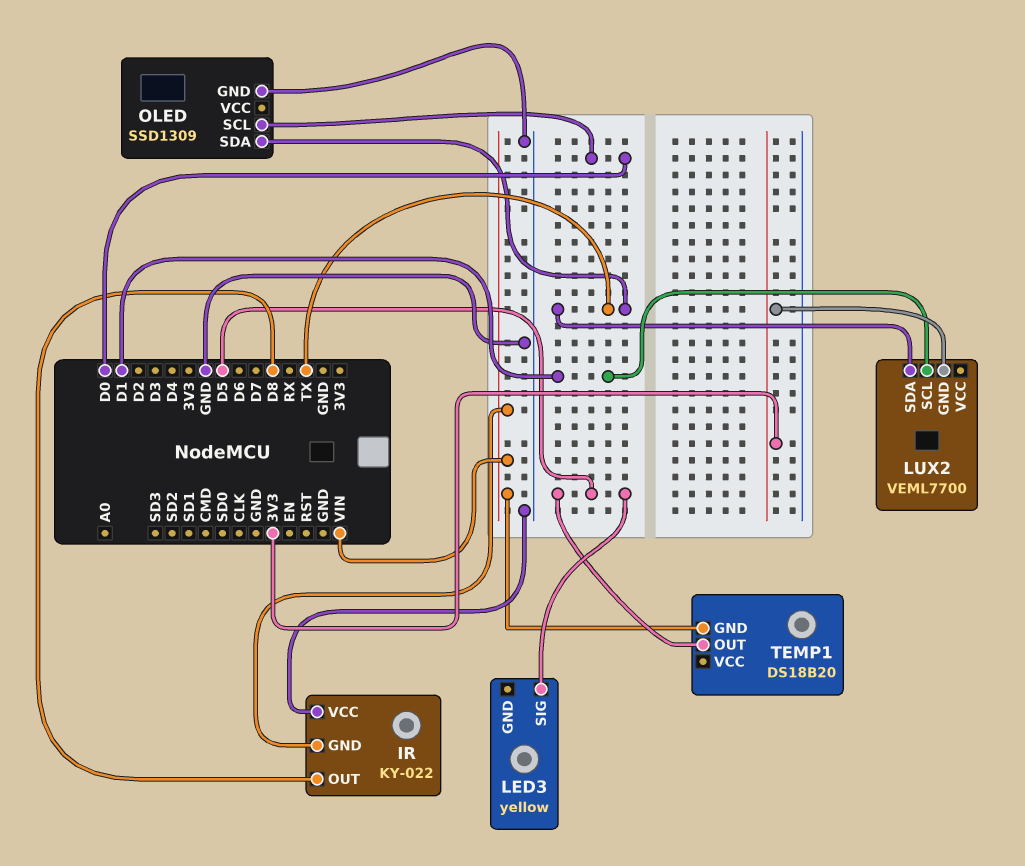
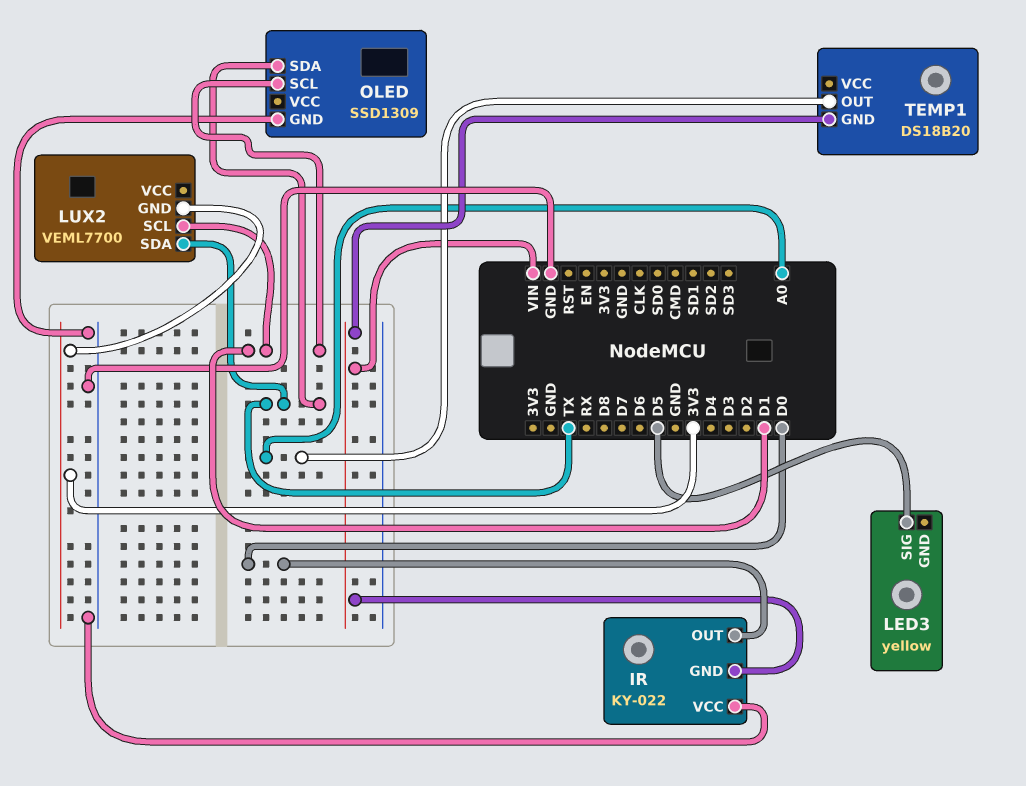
IR pin OUT: D8 -> D0
OLED pin SCL: D0 -> D1
TEMP1 pin OUT: D5 -> A0

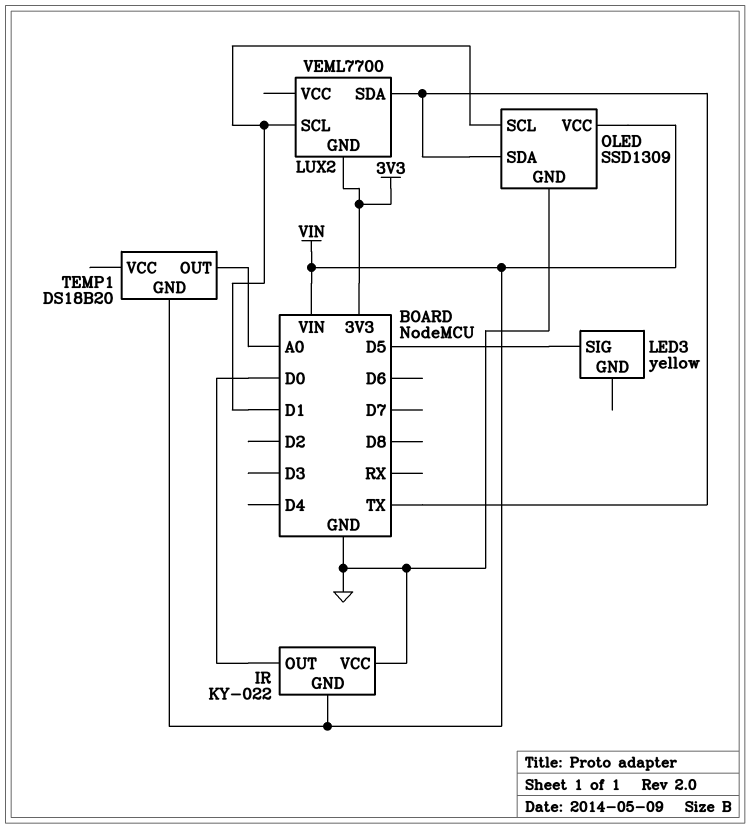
OLED pin VCC: none -> VIN

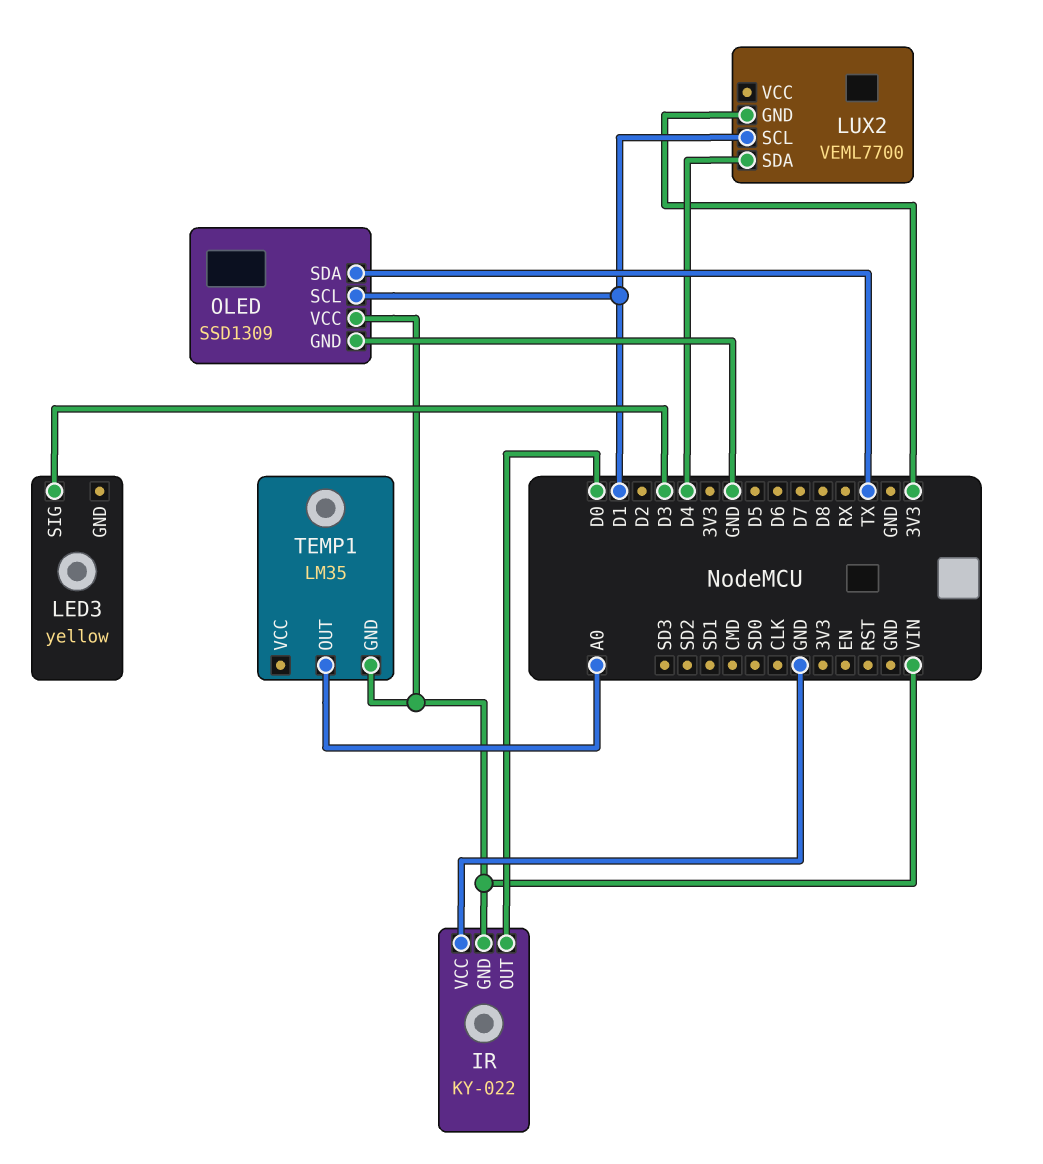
LED3 pin SIG: D5 -> D3
LUX2 pin SDA: TX -> D4
TEMP1: DS18B20 -> LM35

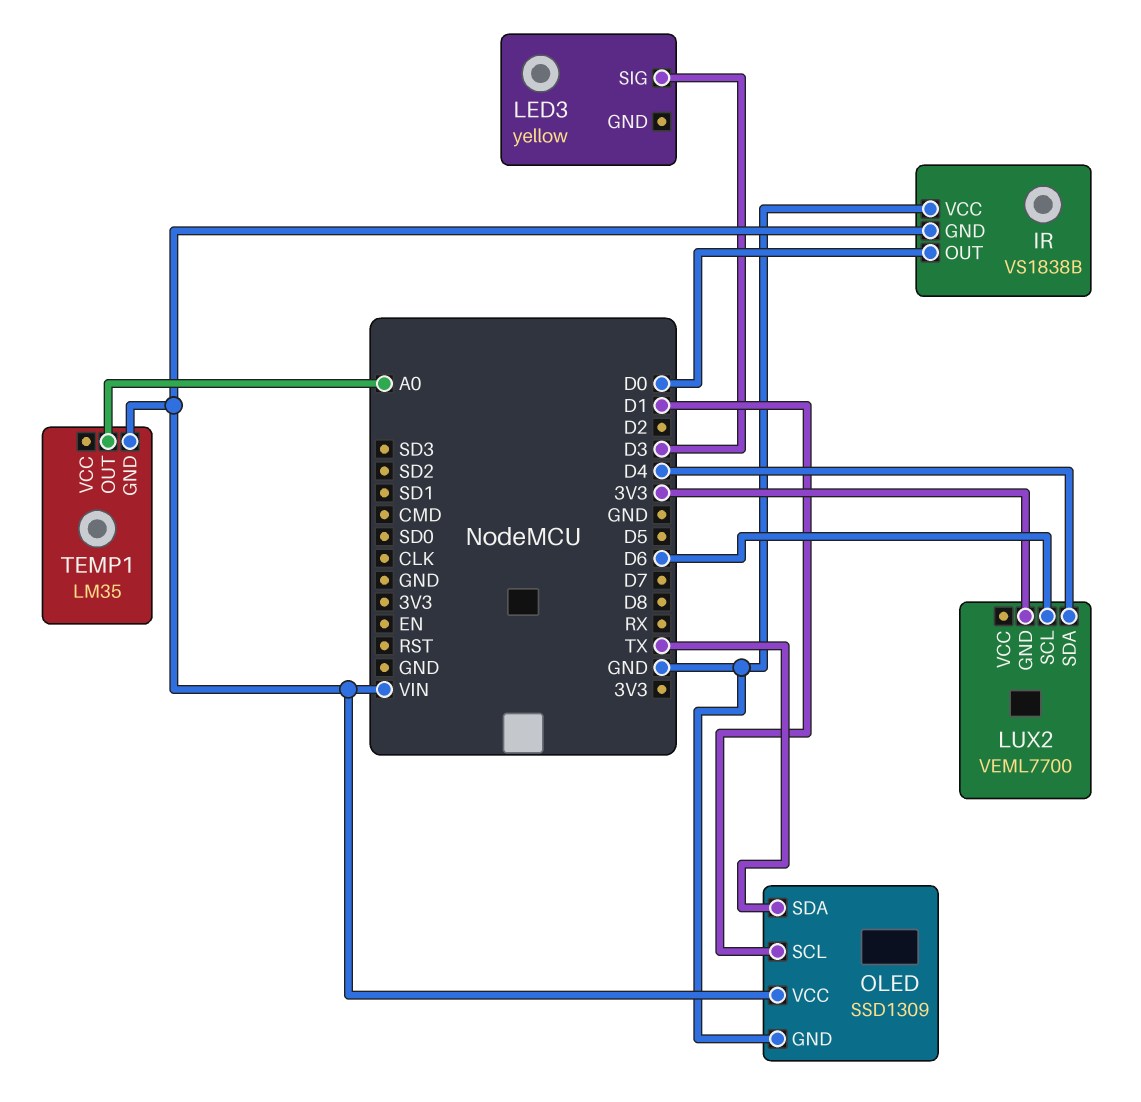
IR: KY-022 -> VS1838B
LUX2 pin SCL: D1 -> D6

